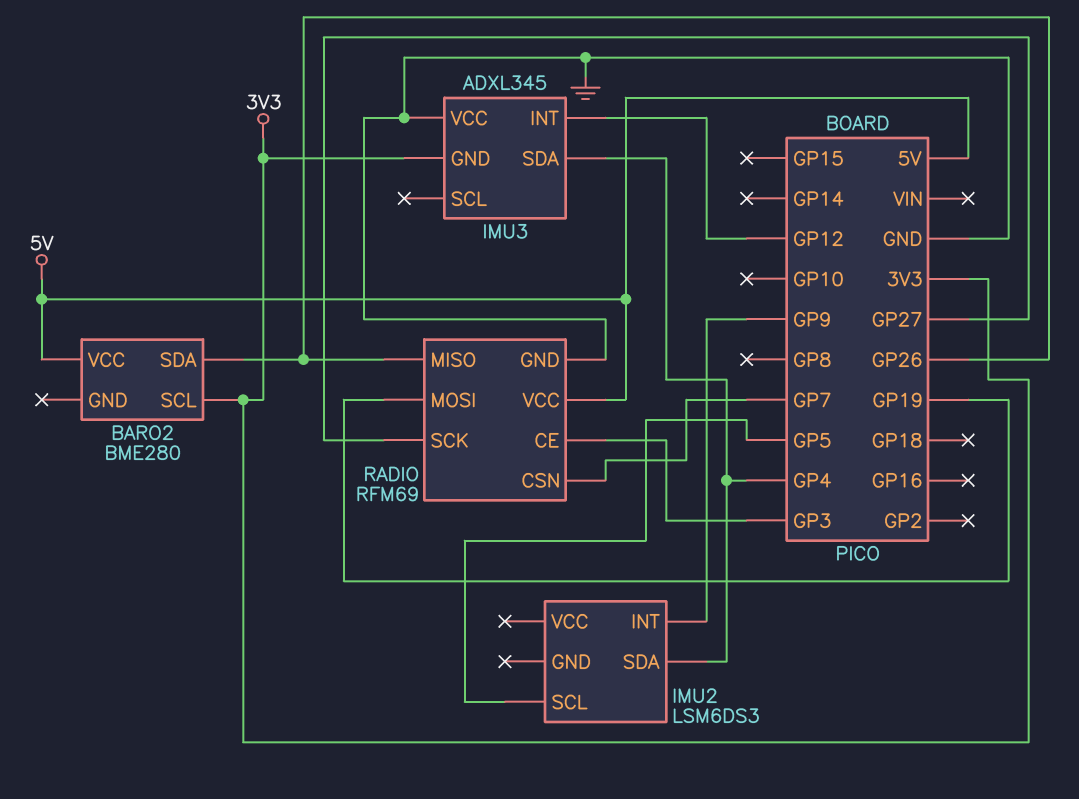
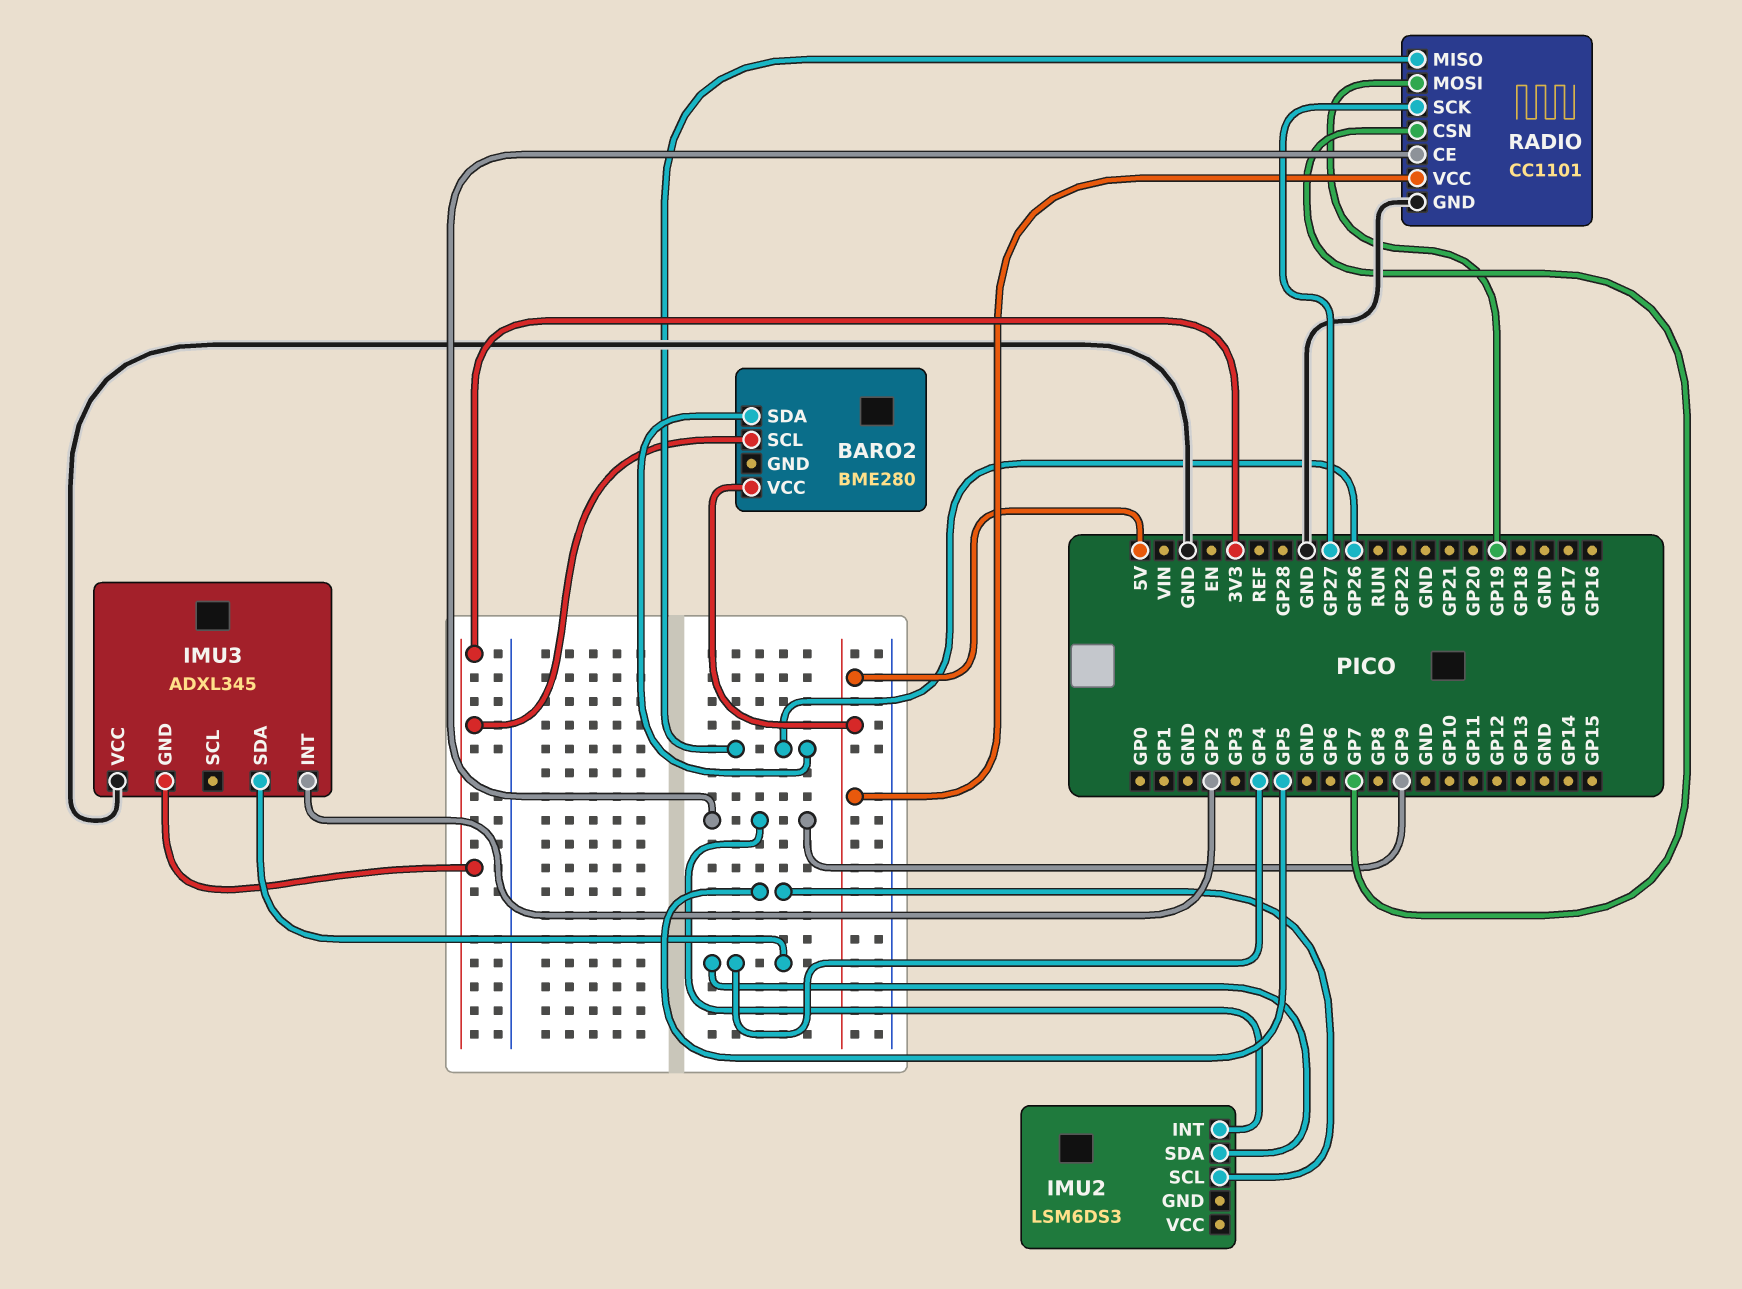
IMU3 pin INT: GP12 -> GP2
RADIO: RFM69 -> CC1101
RADIO pin CE: GP3 -> GP9

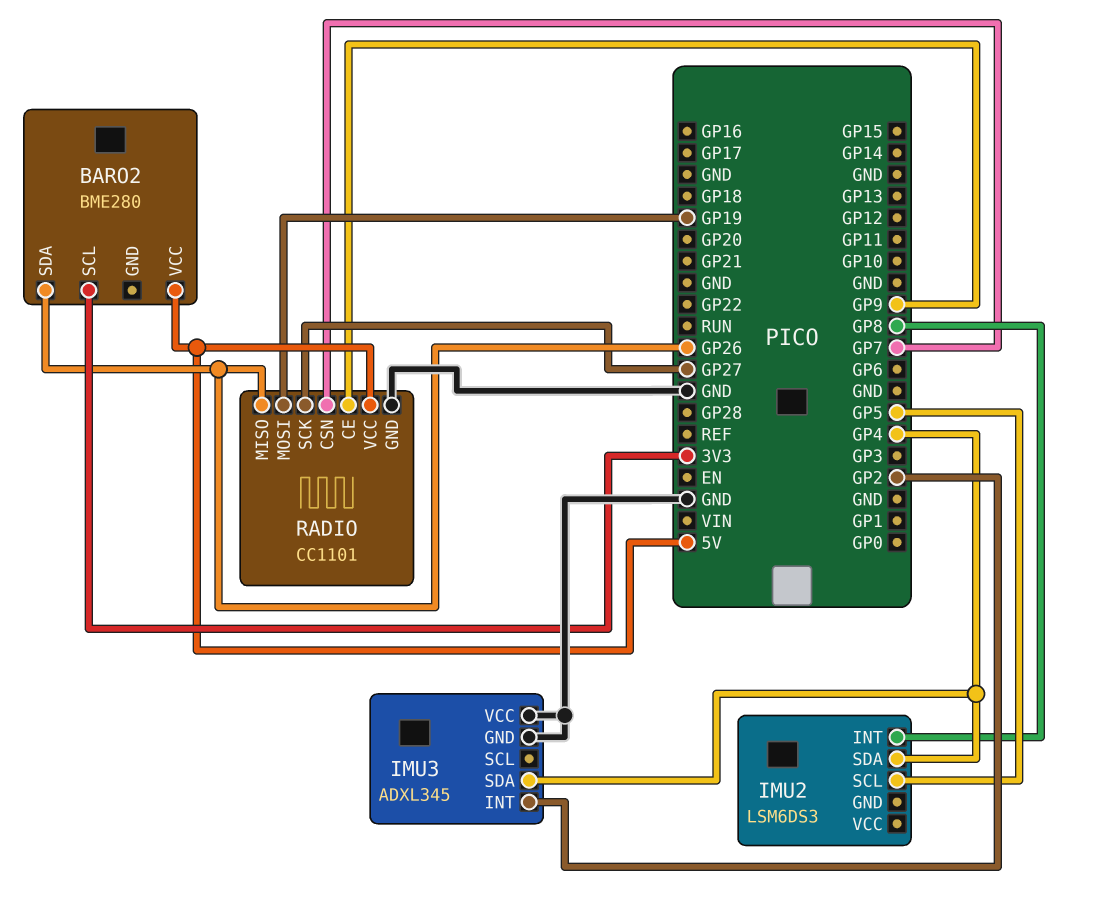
IMU2 pin INT: GP9 -> GP8
IMU3 pin GND: 3V3 -> GND

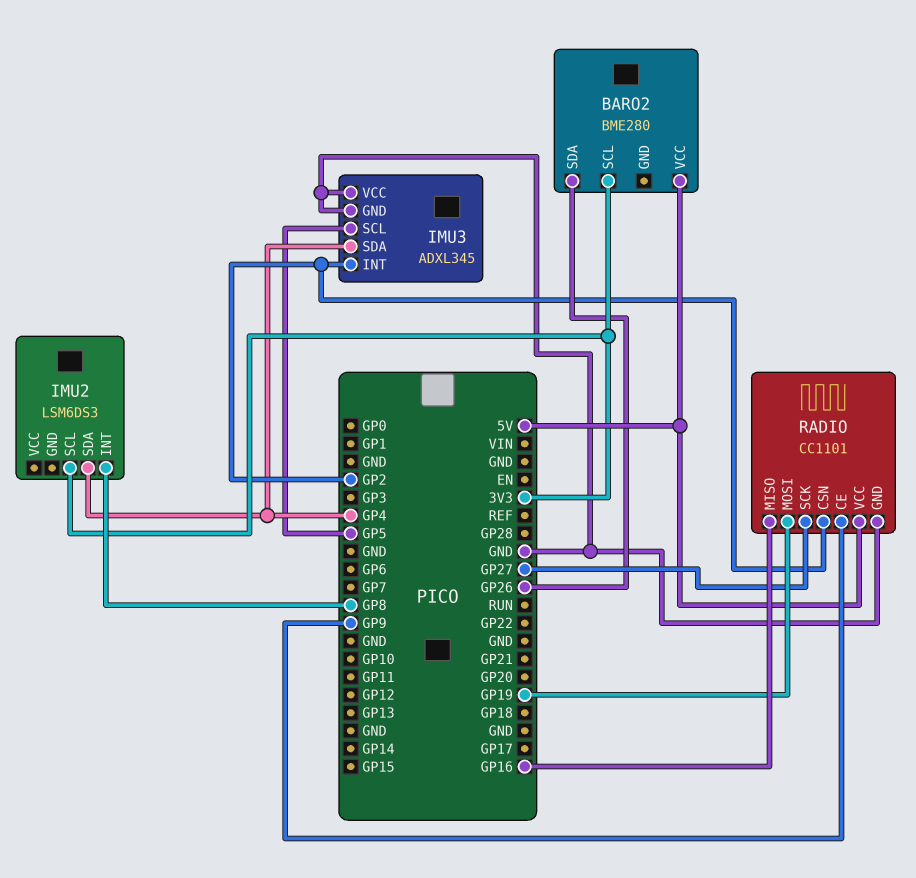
IMU2 pin SCL: GP5 -> 3V3
IMU3 pin SCL: none -> GP5
RADIO pin CSN: GP7 -> GP2
RADIO pin MISO: GP26 -> GP16

